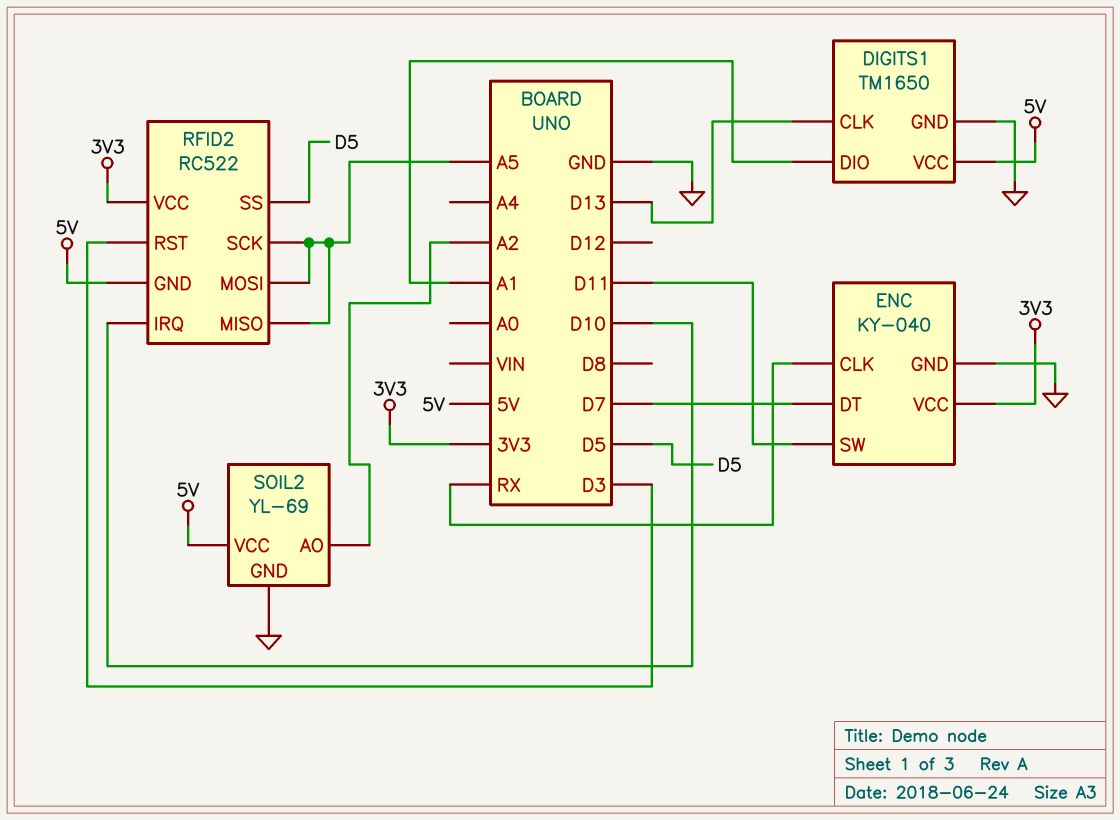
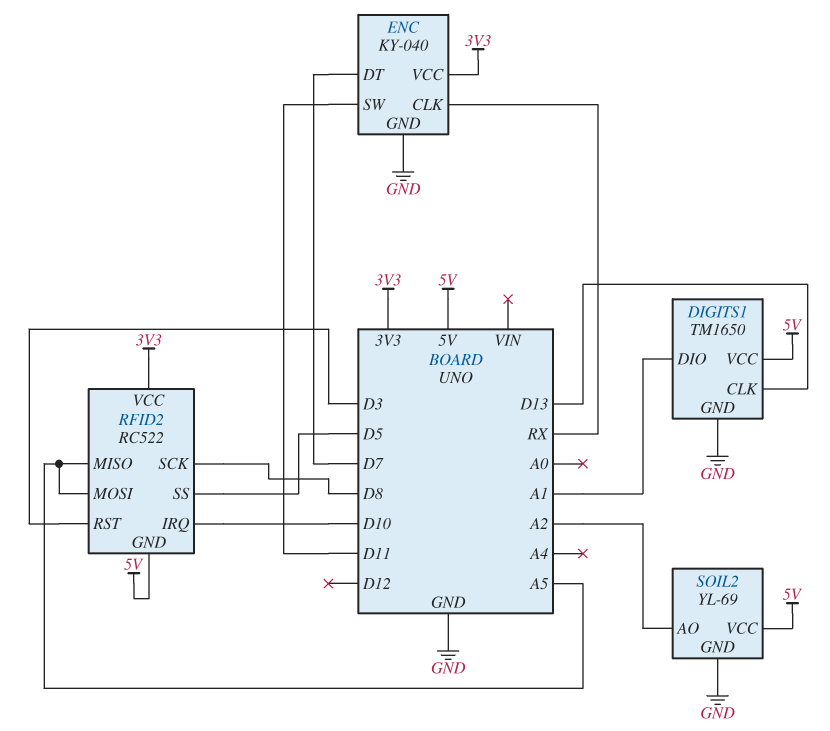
RFID2 pin SCK: A5 -> D8

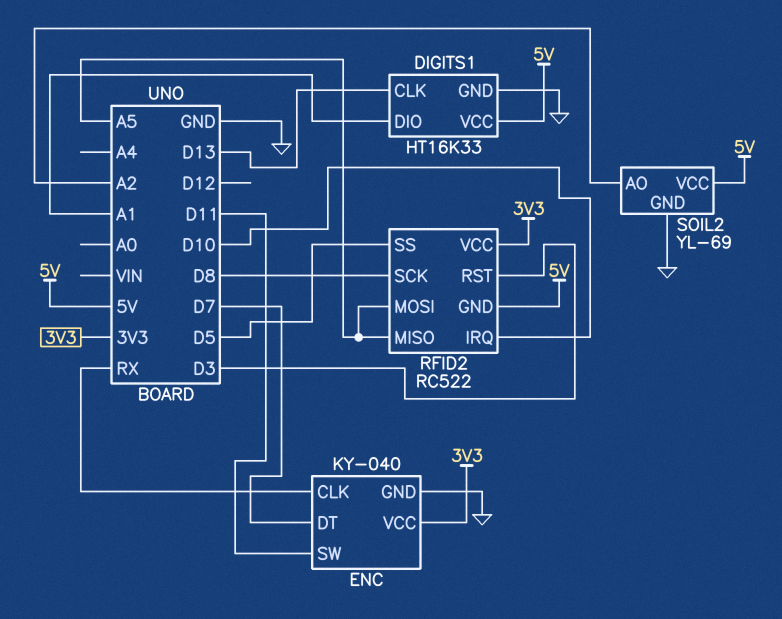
DIGITS1: TM1650 -> HT16K33

